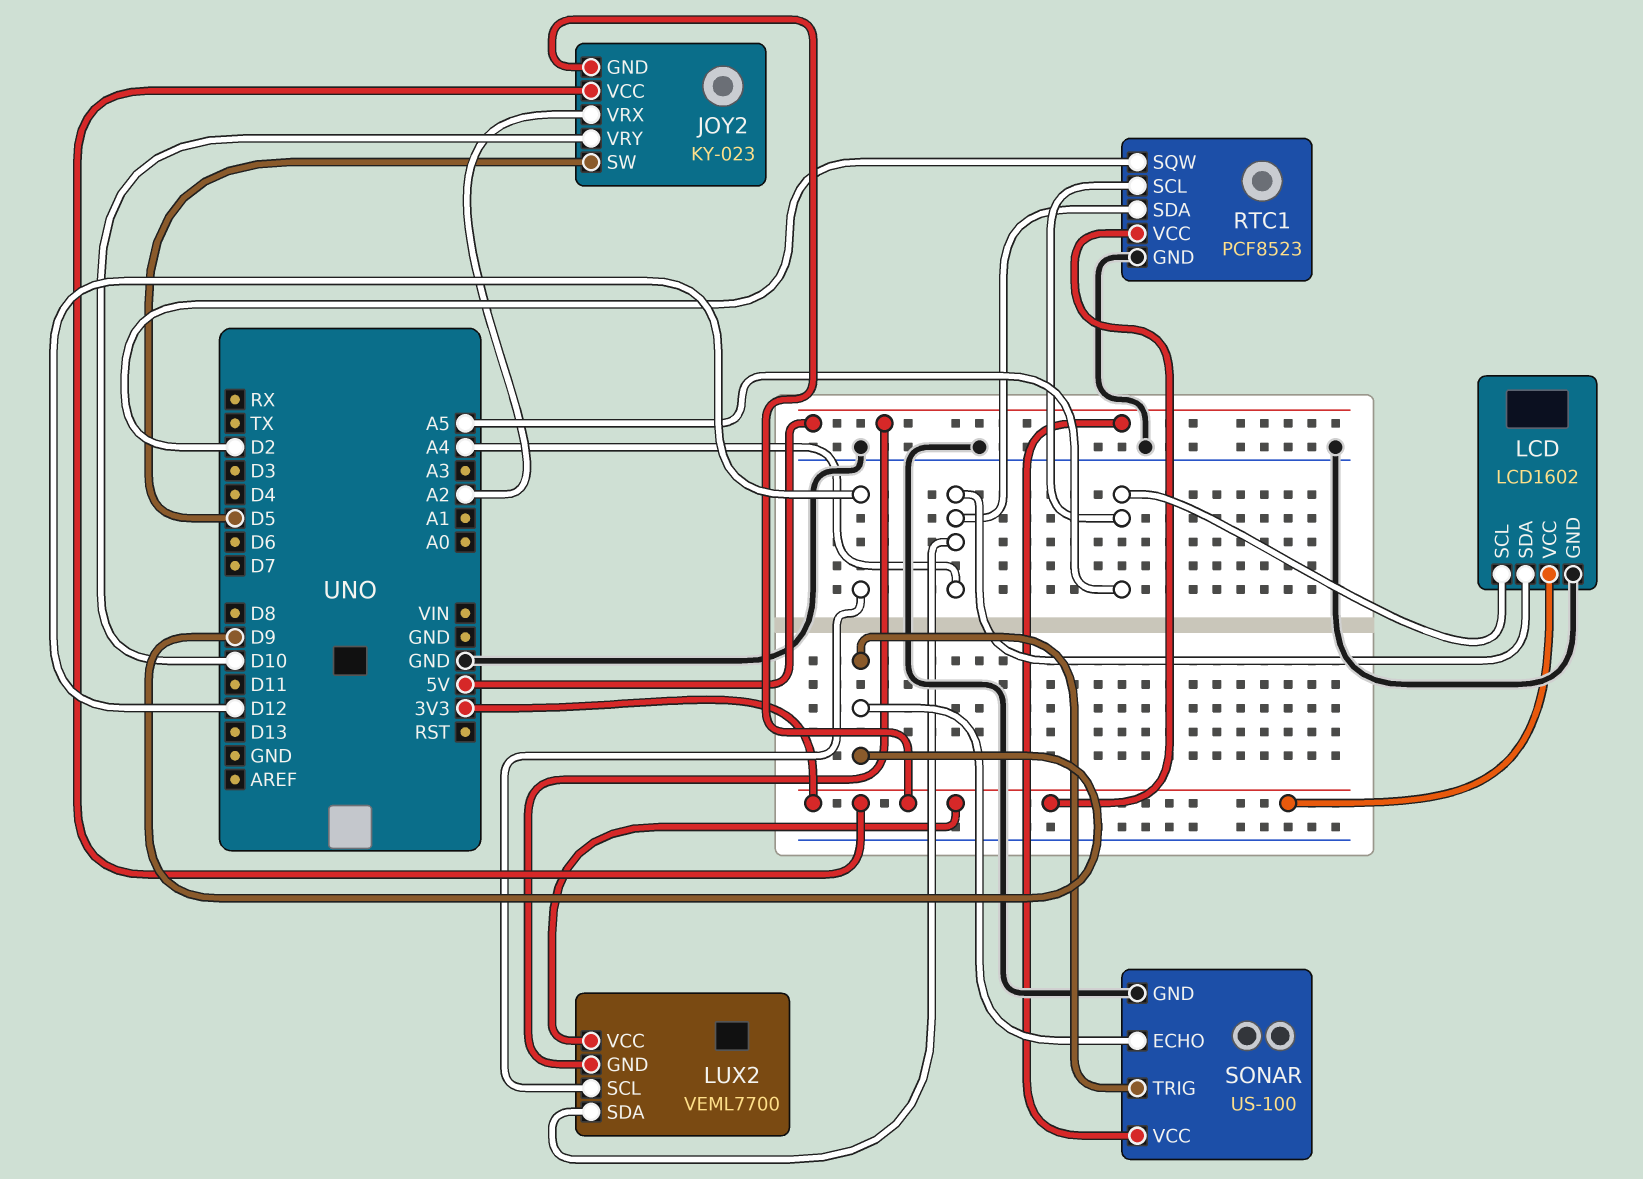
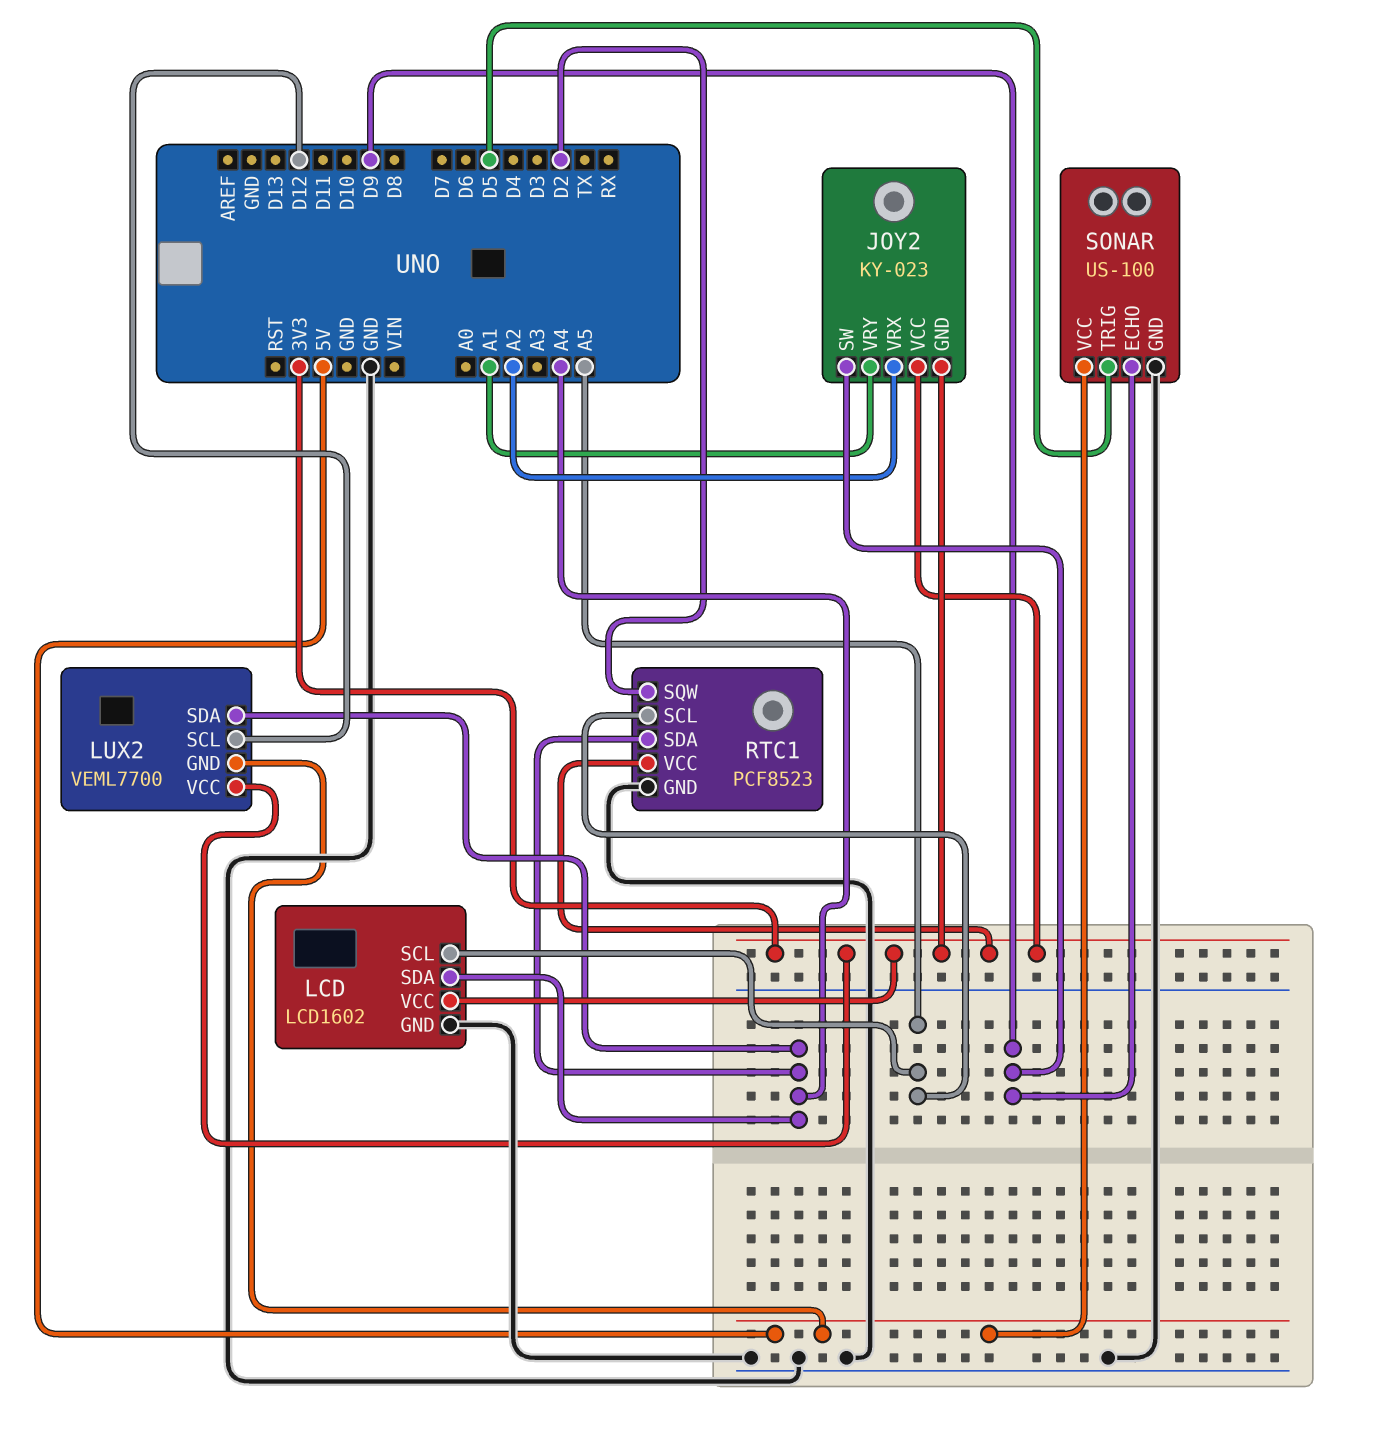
JOY2 pin SW: D5 -> D9
JOY2 pin VRY: D10 -> A1
SONAR pin TRIG: D9 -> D5

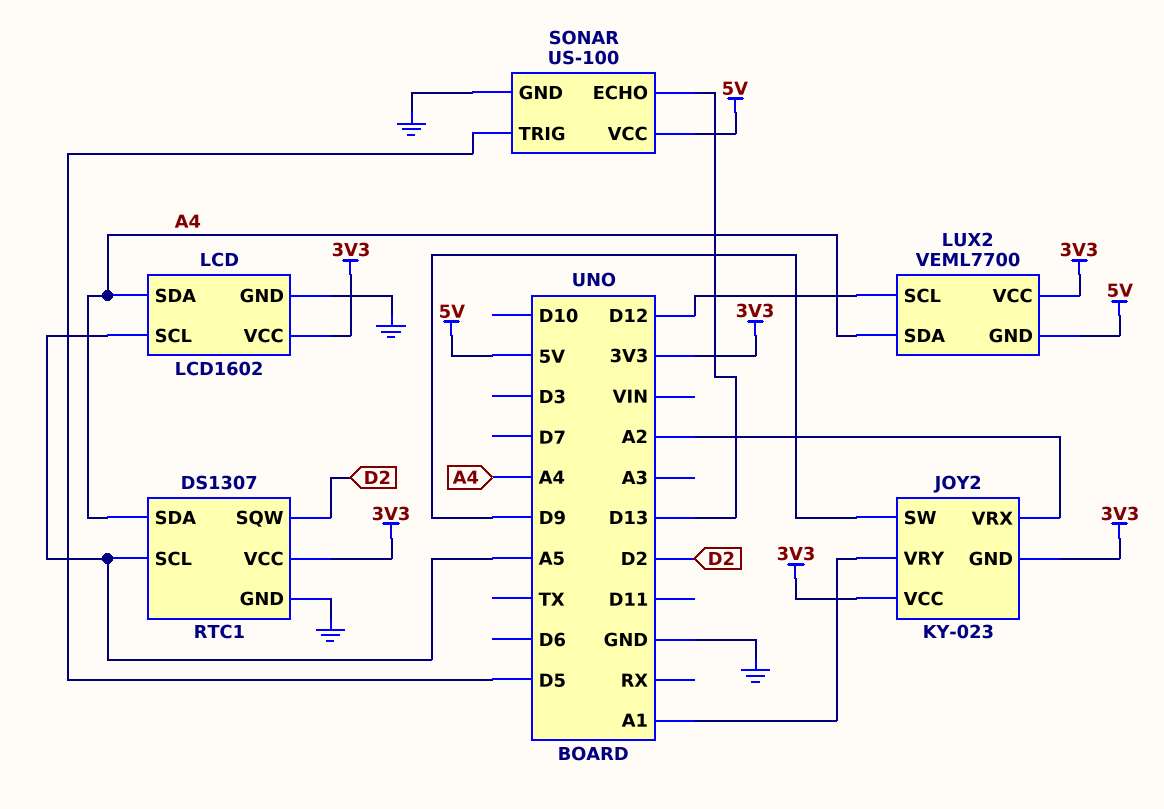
RTC1: PCF8523 -> DS1307
SONAR pin ECHO: D9 -> D13

